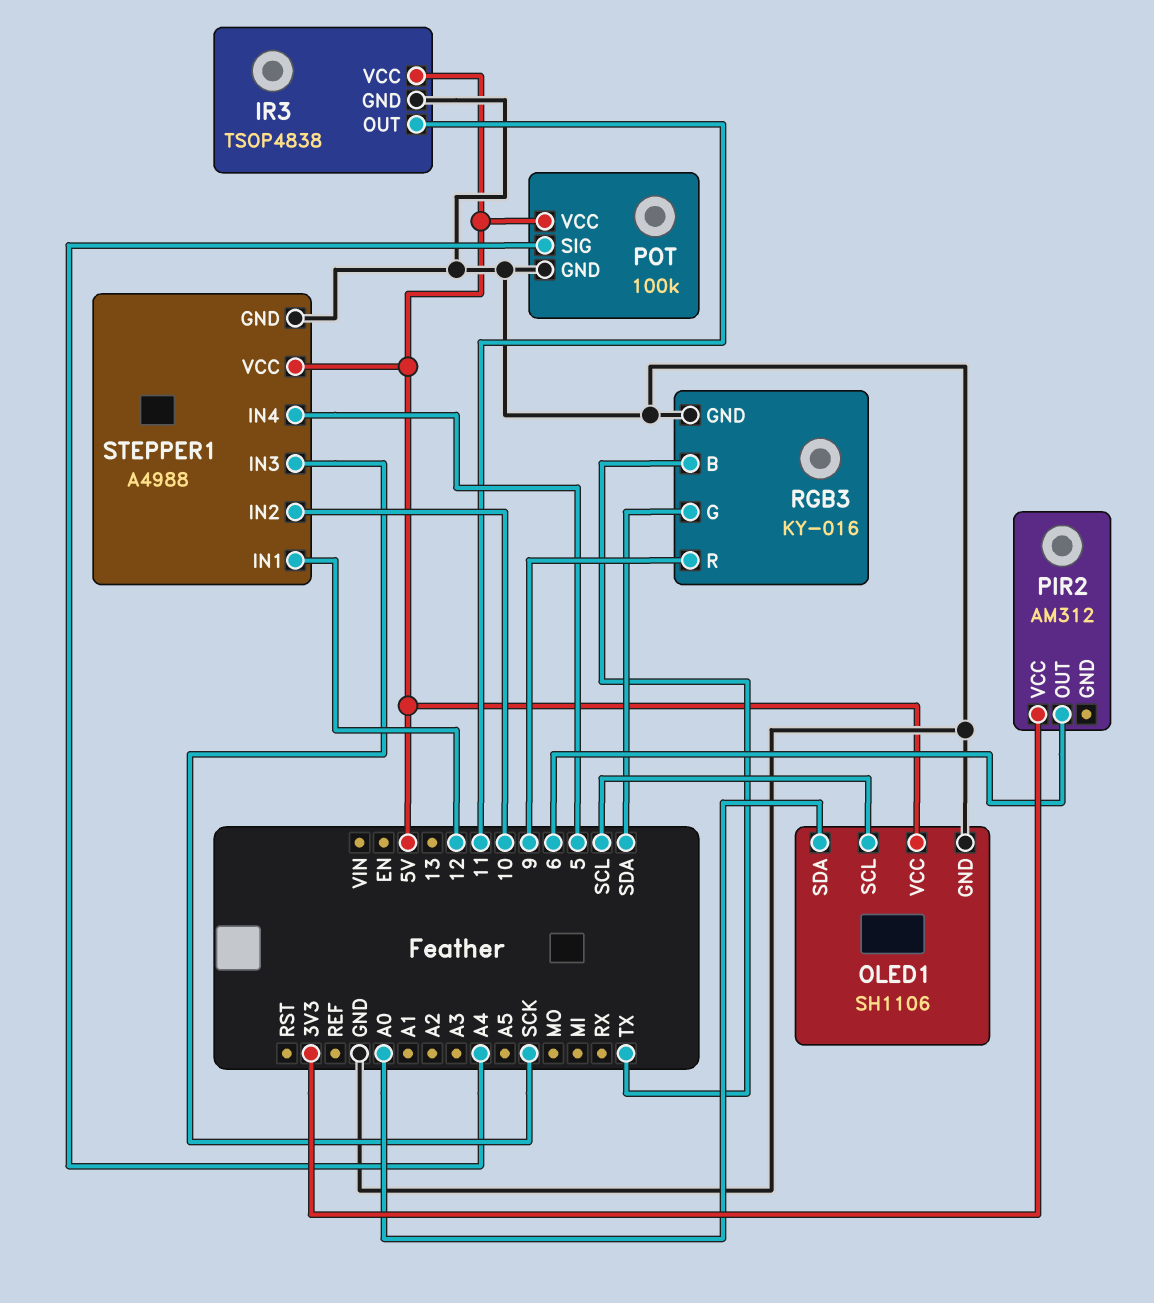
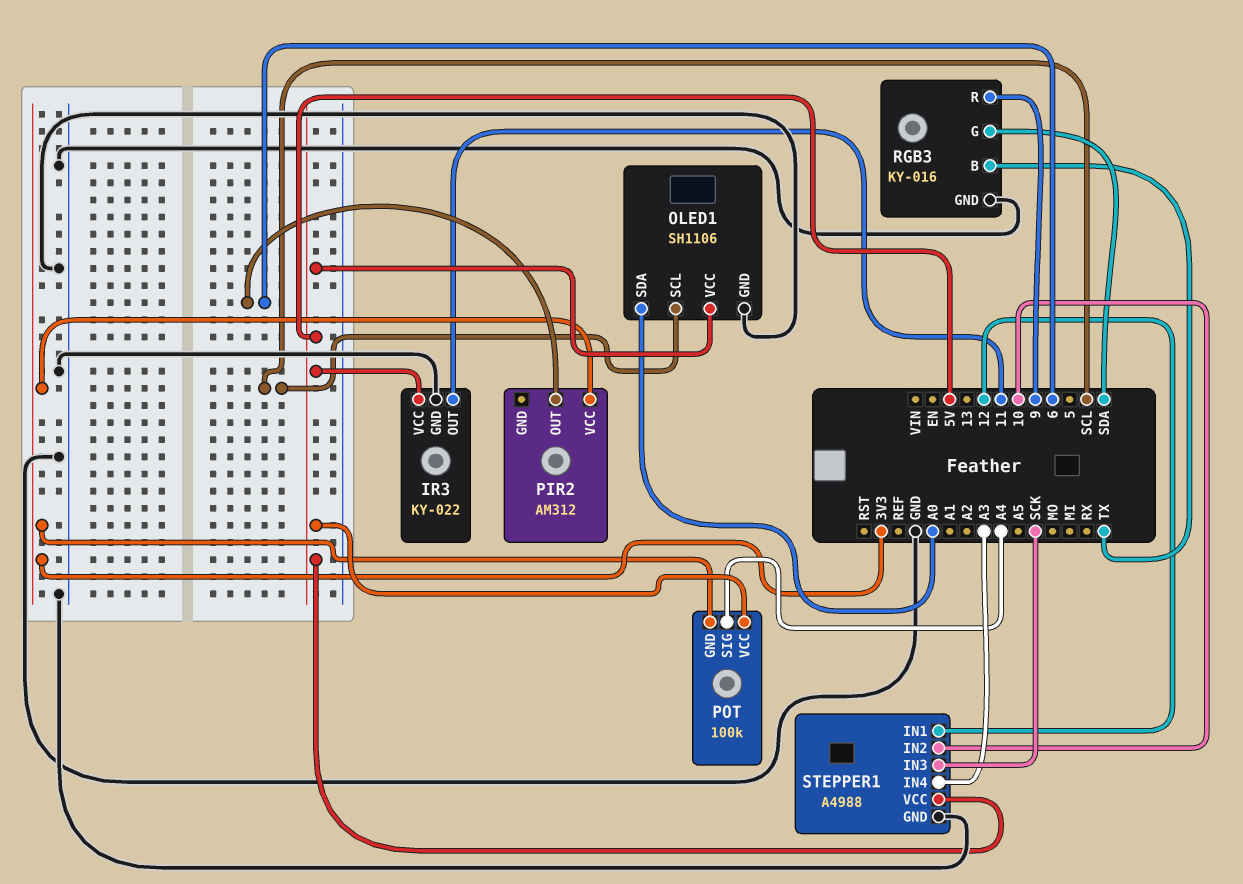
IR3: TSOP4838 -> KY-022
POT pin GND: GND -> 3V3
STEPPER1 pin IN4: 5 -> A3

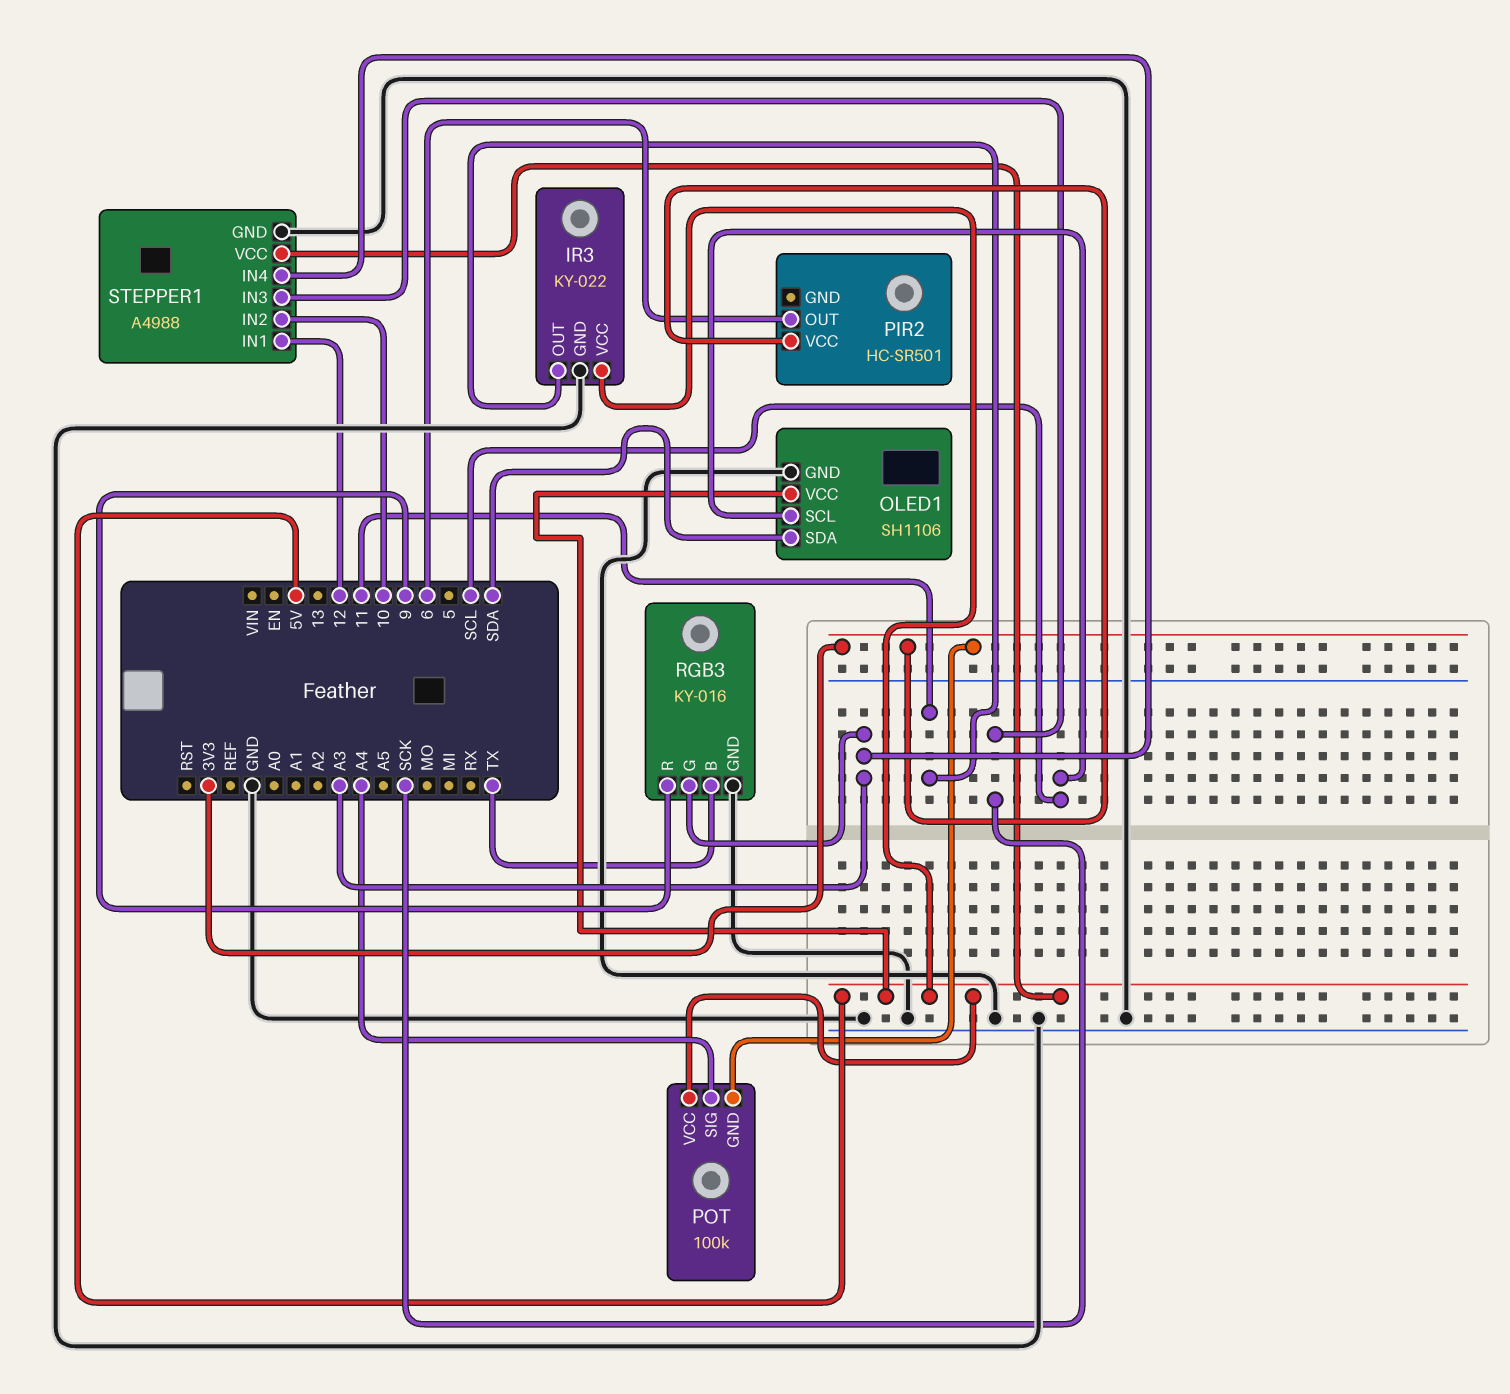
OLED1 pin SDA: A0 -> SDA
PIR2: AM312 -> HC-SR501
RGB3 pin G: SDA -> A3

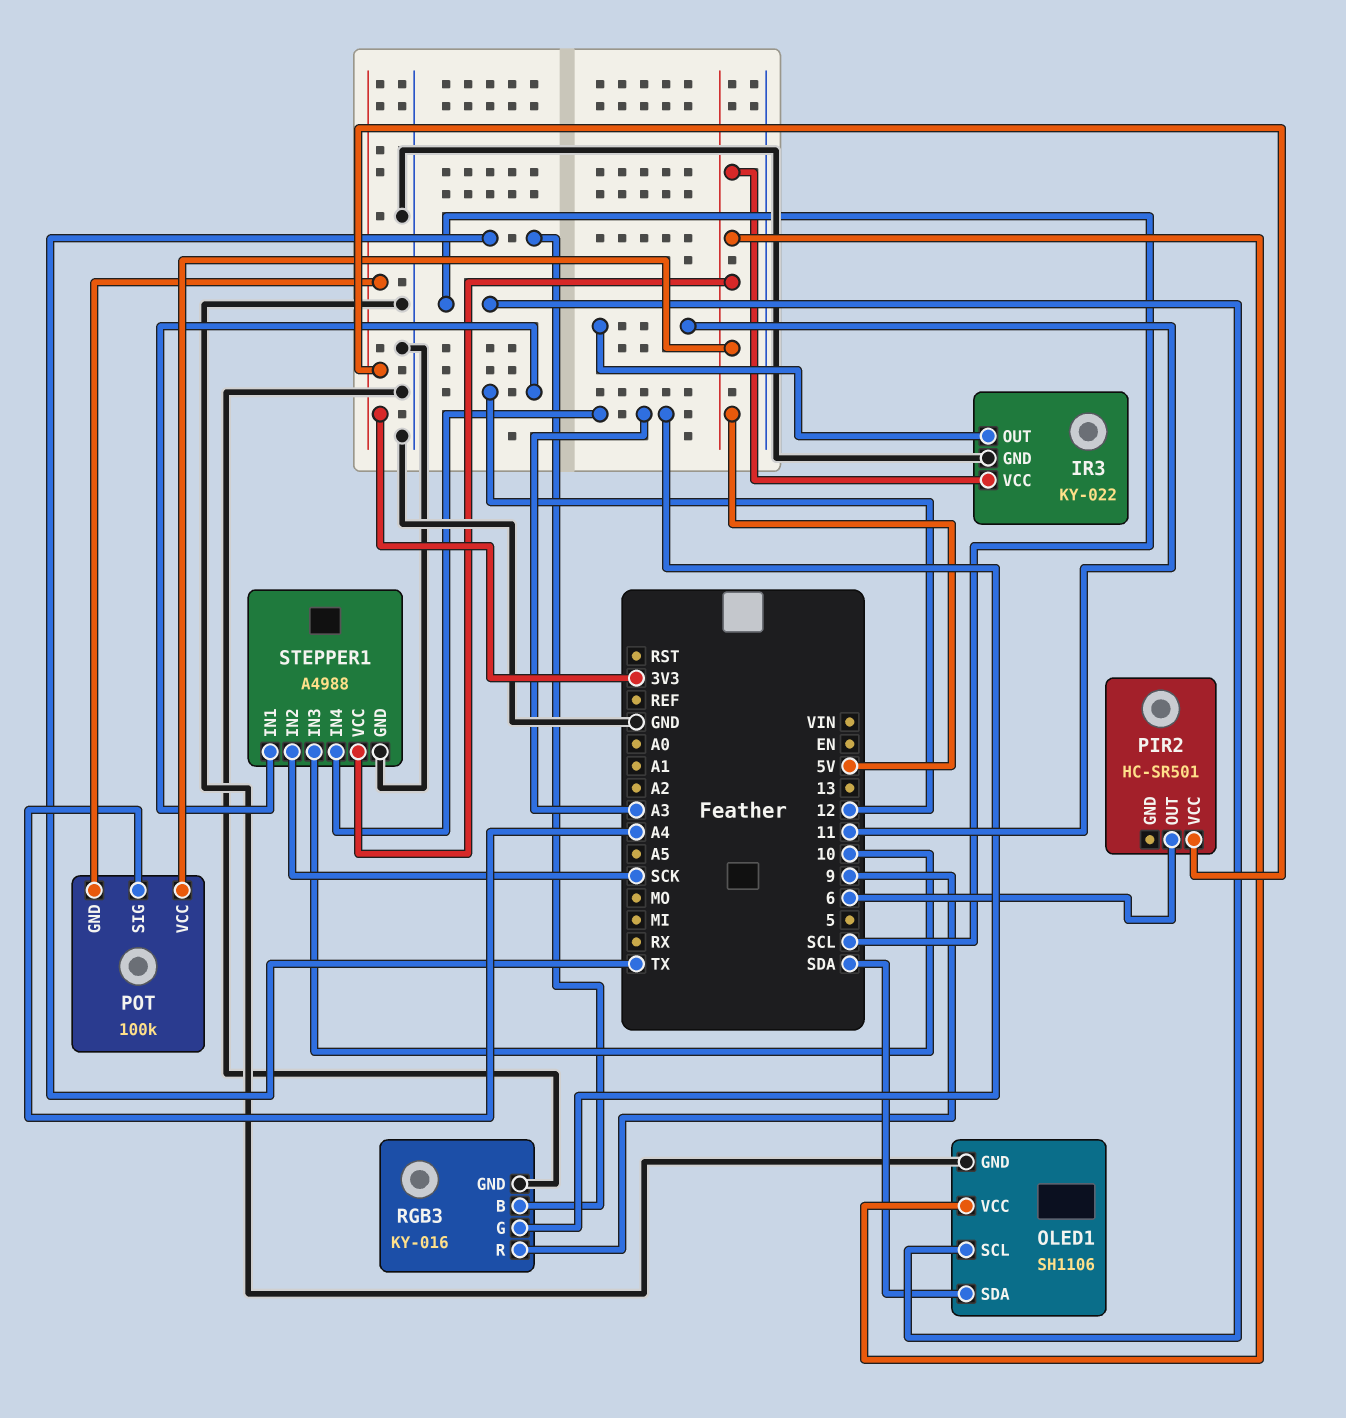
STEPPER1 pin IN2: 10 -> SCK
STEPPER1 pin IN3: SCK -> 10

